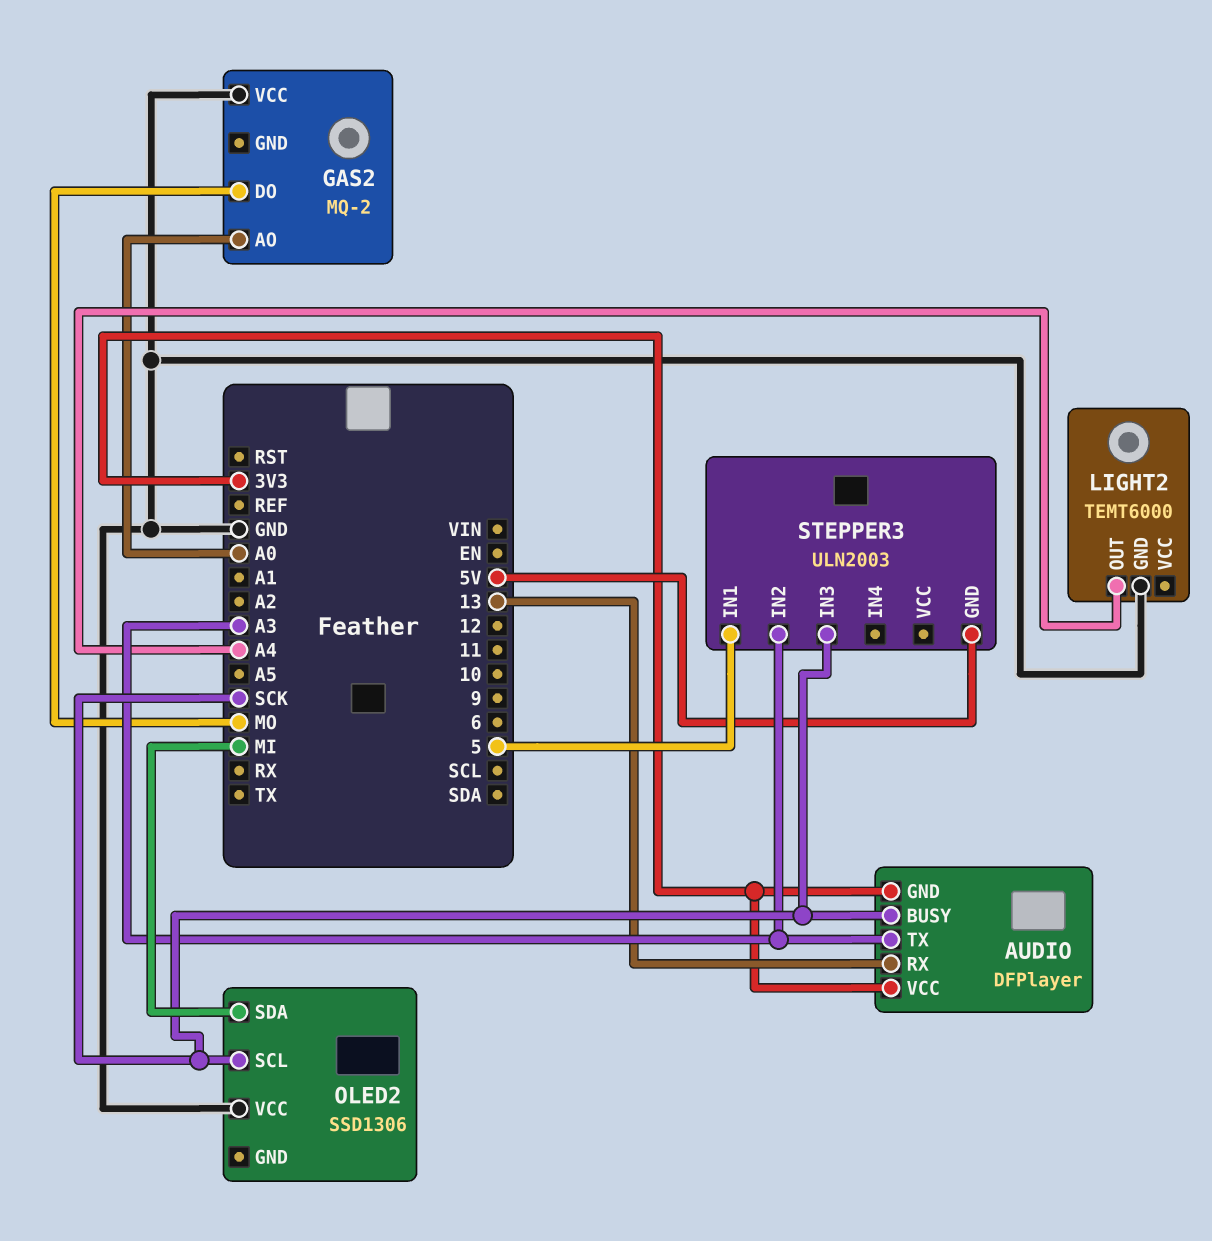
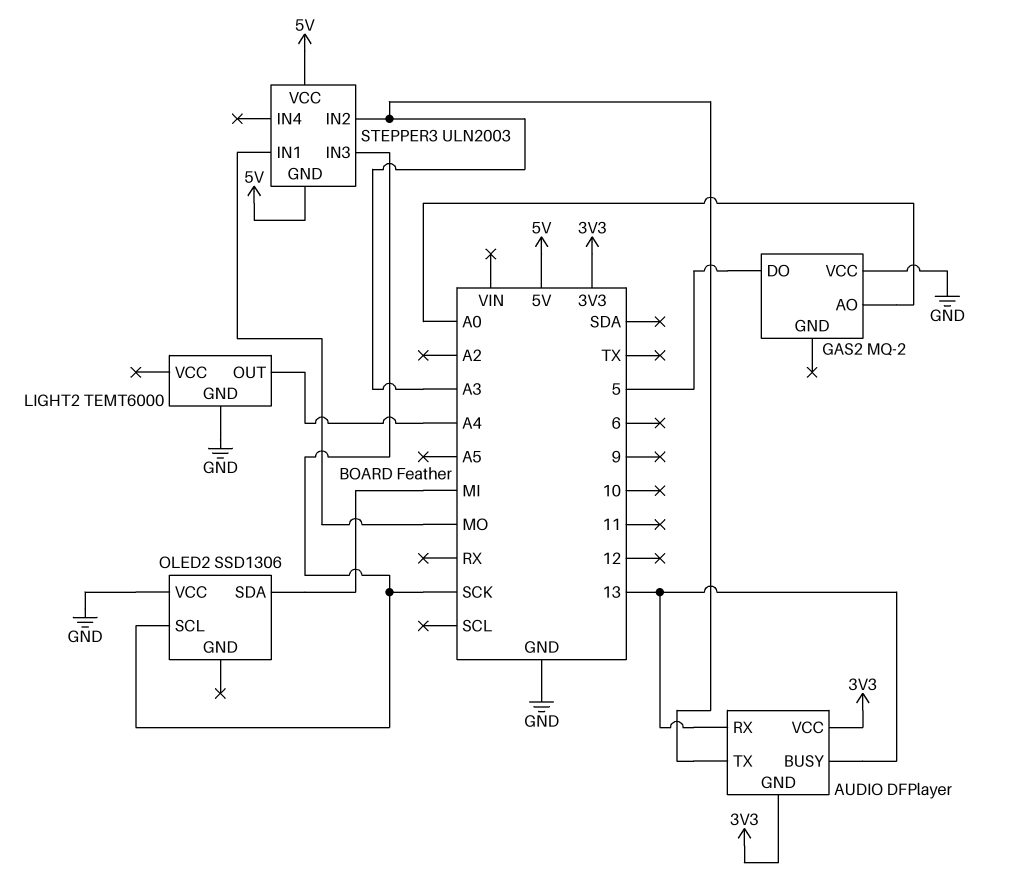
AUDIO pin BUSY: SCK -> 13
GAS2 pin DO: MO -> 5
STEPPER3 pin IN1: 5 -> MO
STEPPER3 pin VCC: none -> 5V

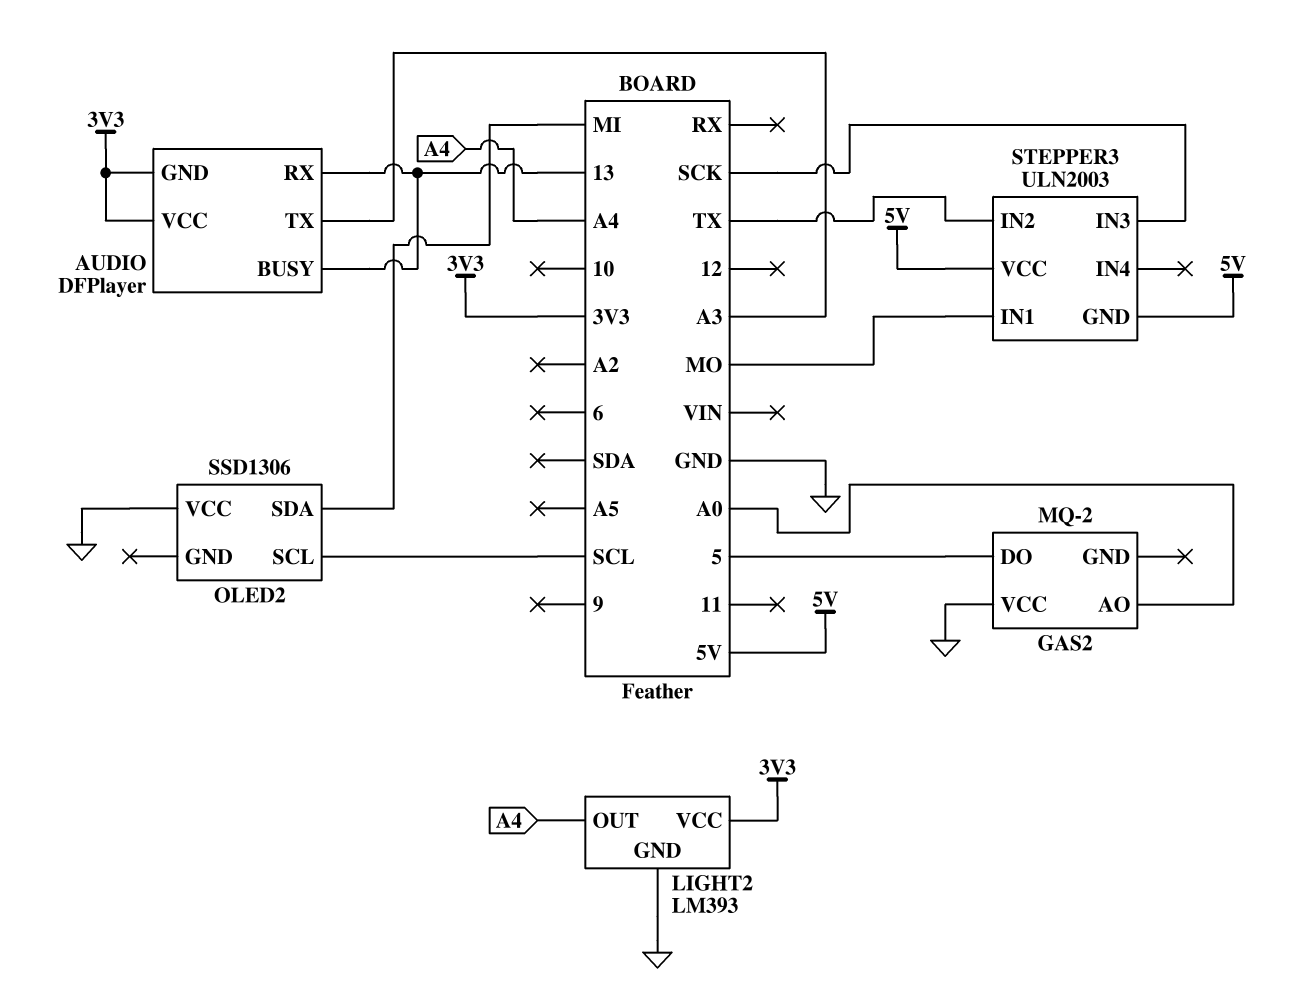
LIGHT2: TEMT6000 -> LM393
LIGHT2 pin VCC: none -> 3V3
OLED2 pin SCL: SCK -> SCL
STEPPER3 pin IN2: A3 -> TX

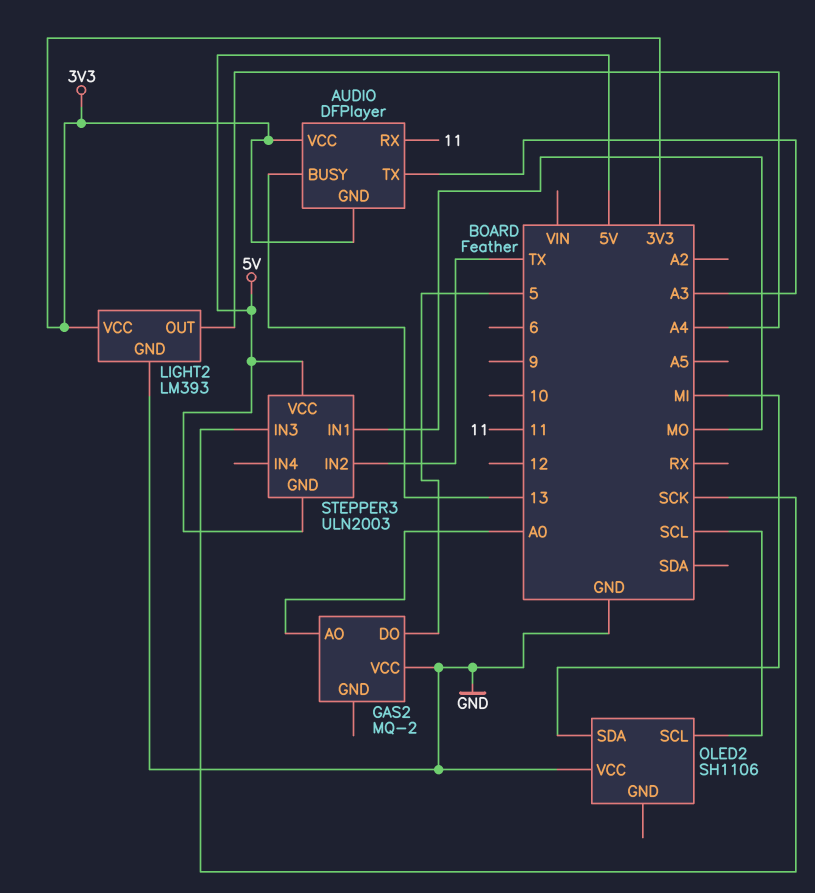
AUDIO pin RX: 13 -> 11
OLED2: SSD1306 -> SH1106

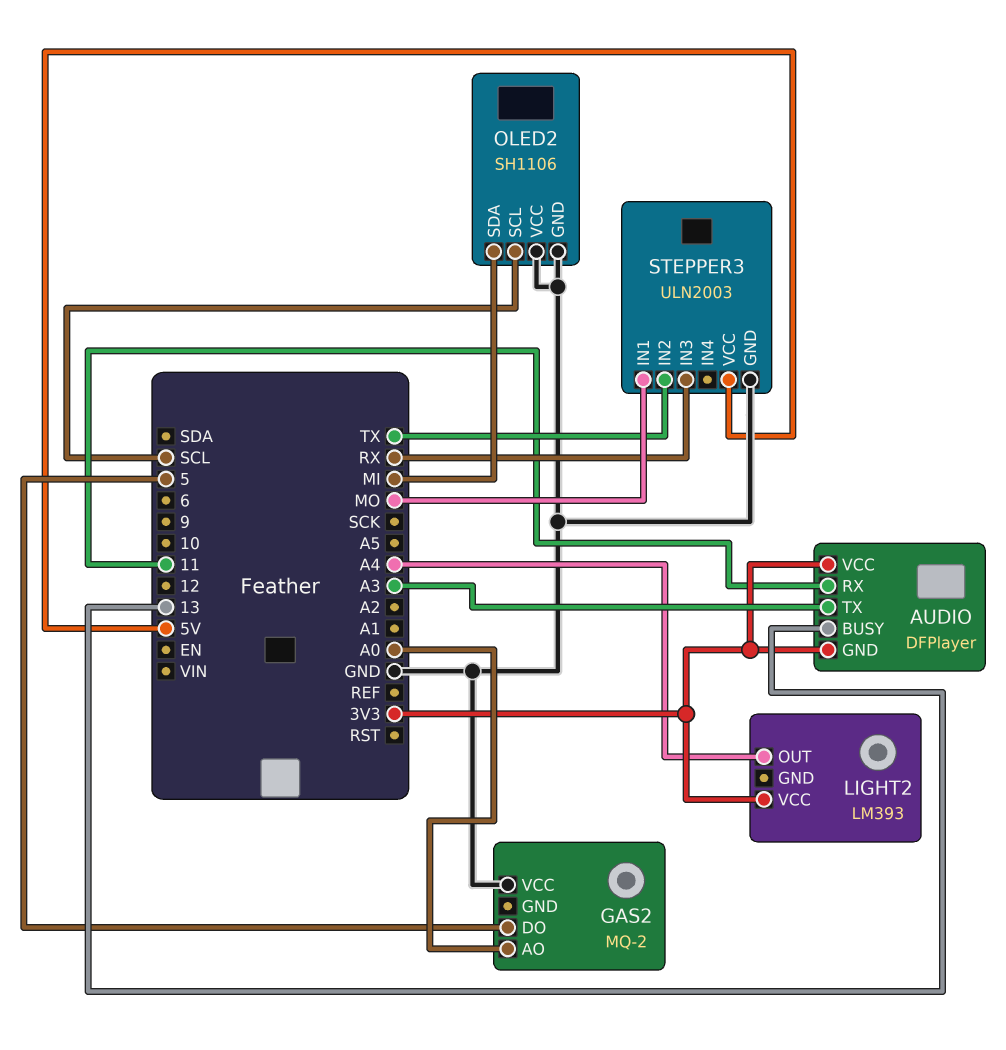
LIGHT2 pin GND: GND -> none
OLED2 pin GND: none -> GND
STEPPER3 pin GND: 5V -> GND
STEPPER3 pin IN3: SCK -> RX

